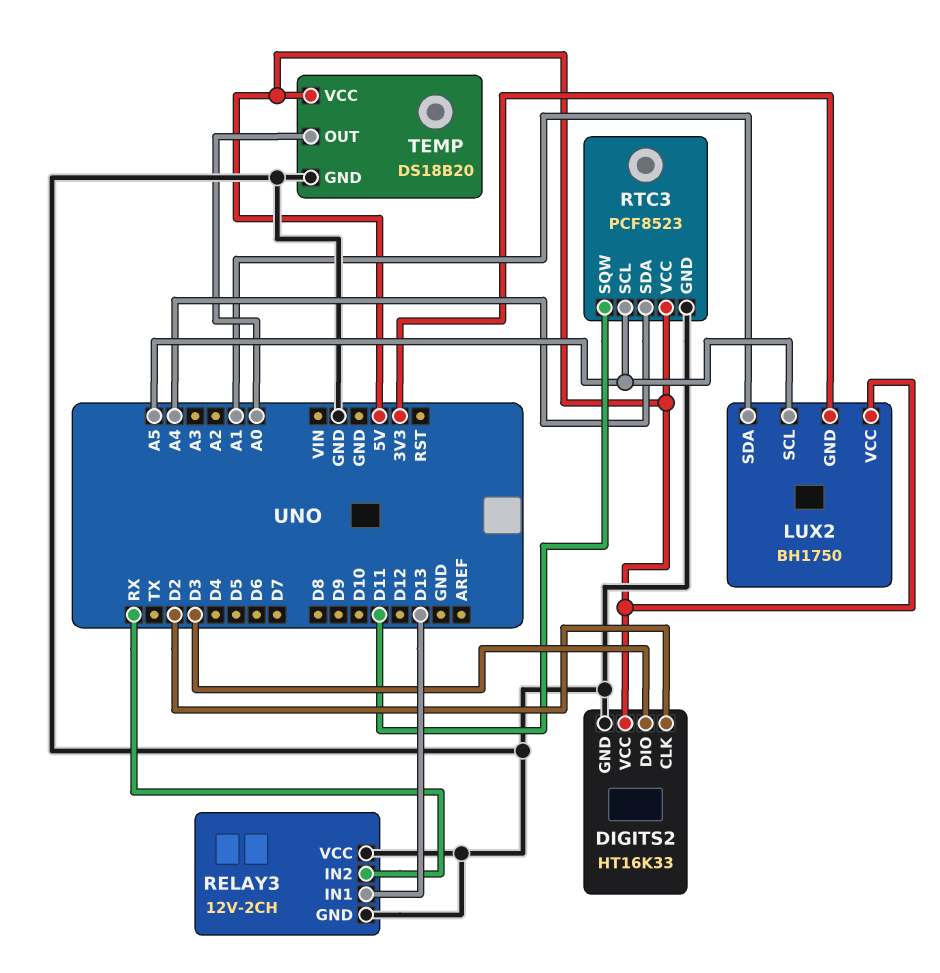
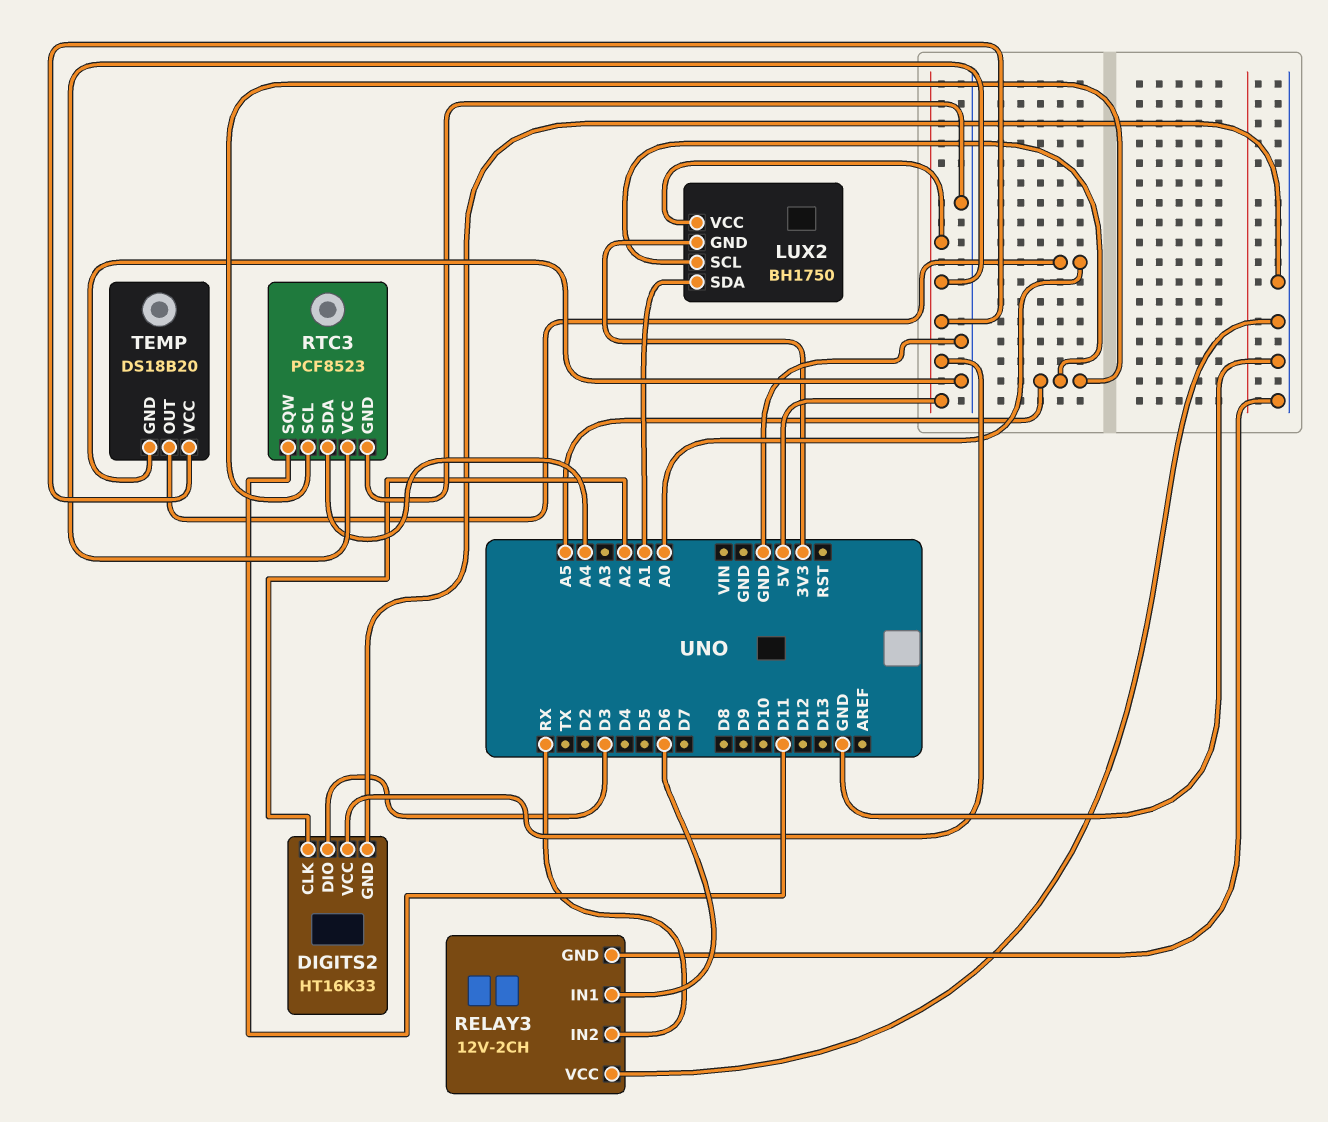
DIGITS2 pin CLK: D2 -> A2
RELAY3 pin IN1: D13 -> D6

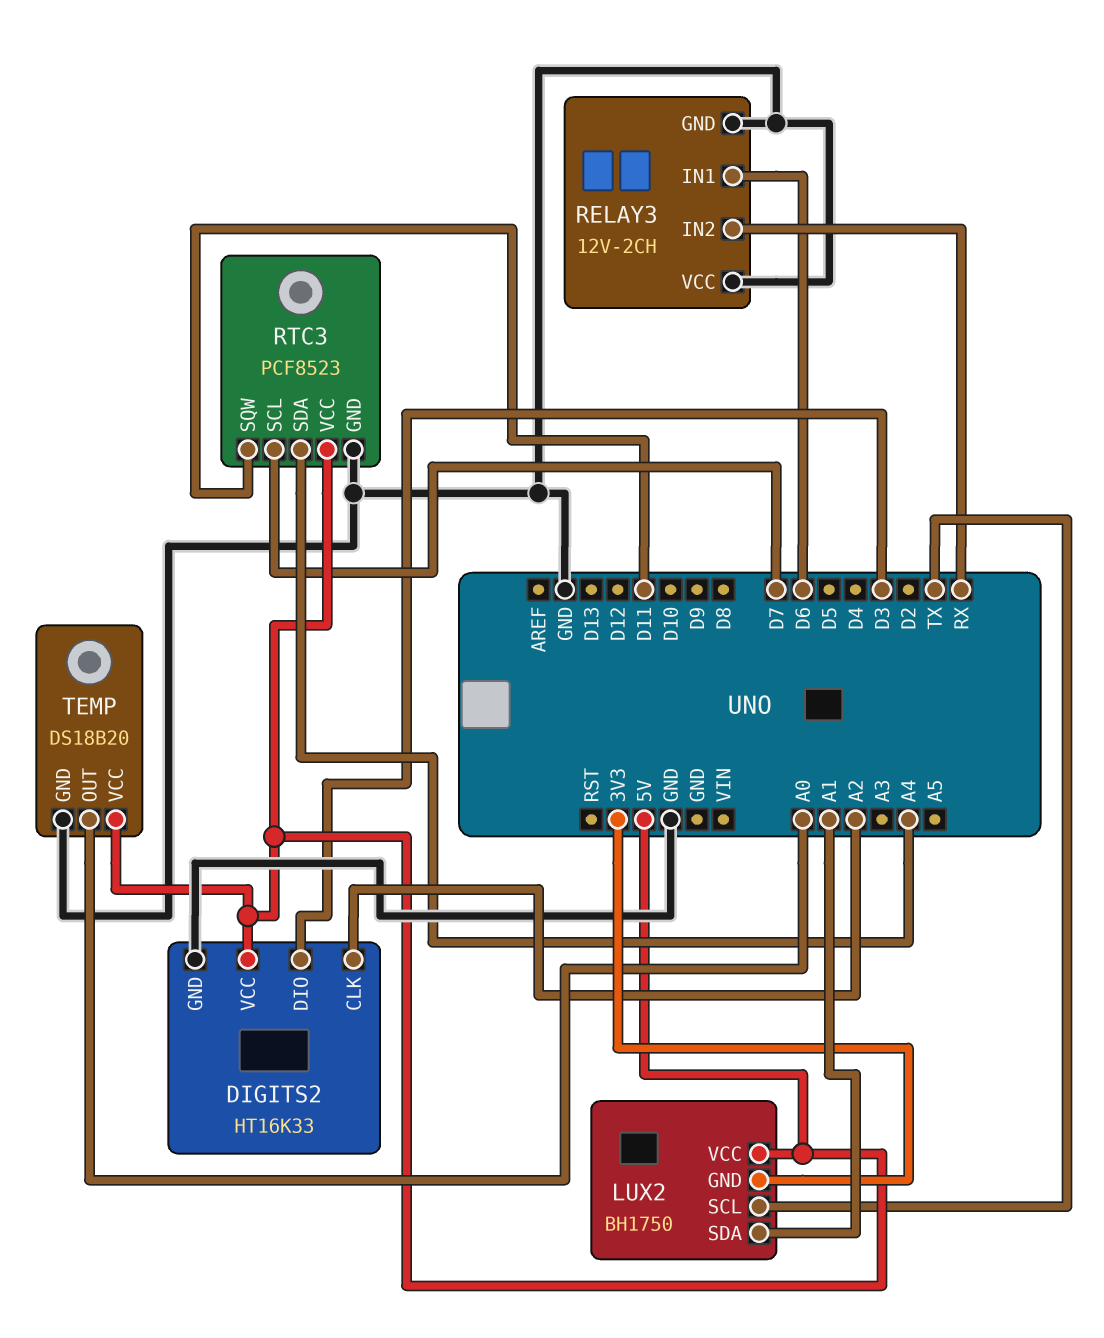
LUX2 pin SCL: A5 -> TX
RTC3 pin SCL: A5 -> D7

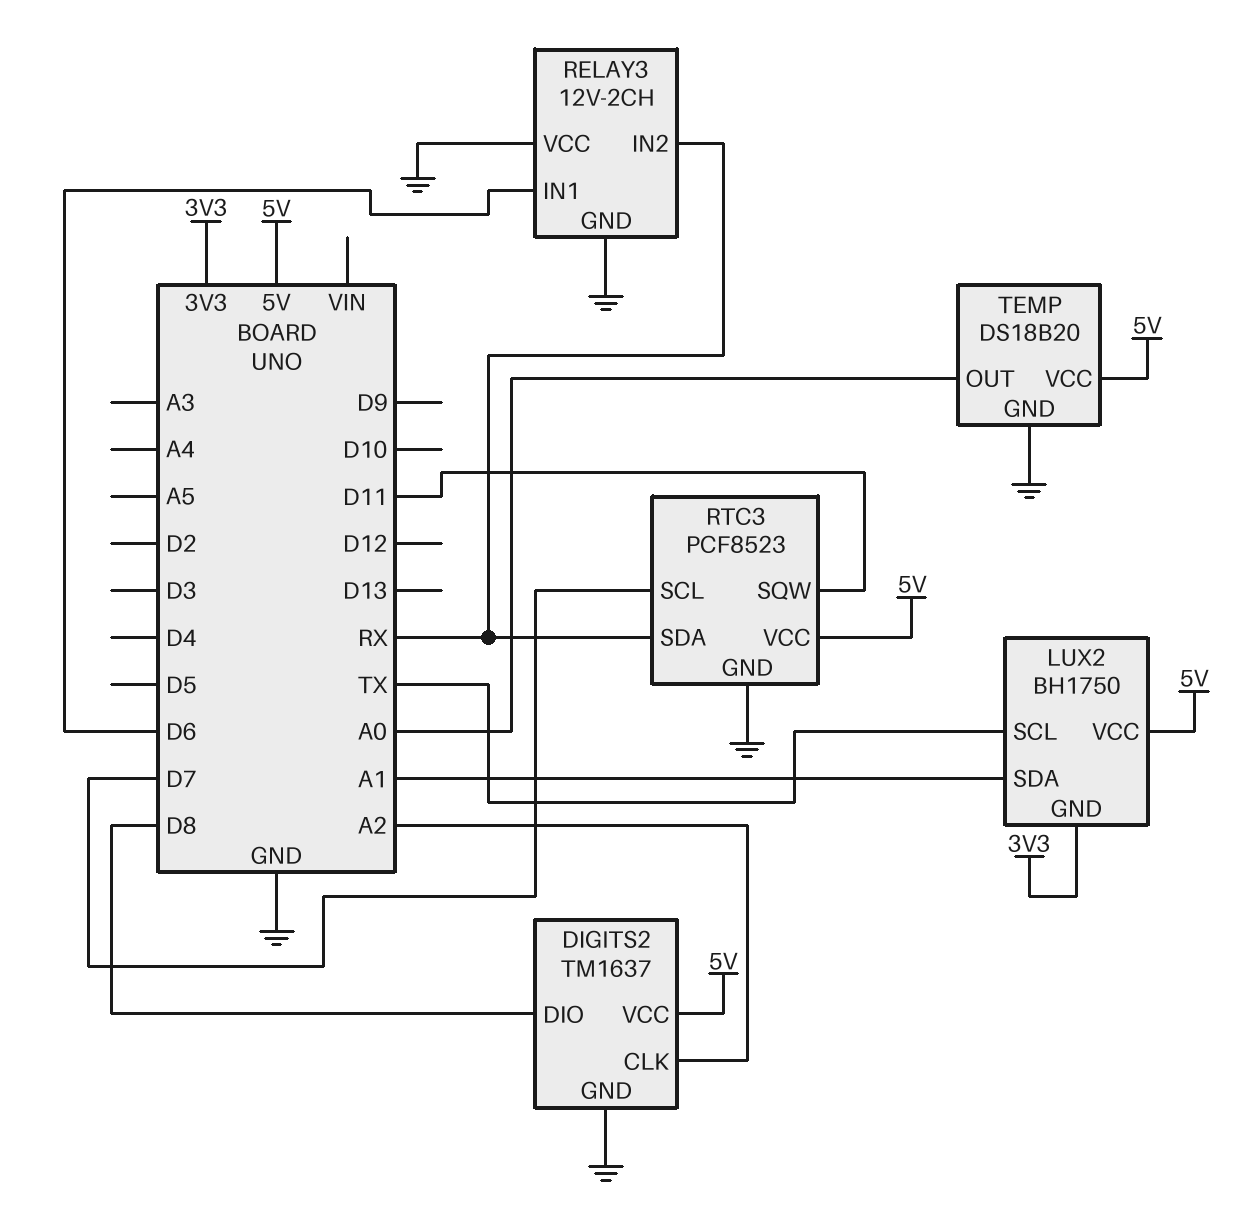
DIGITS2: HT16K33 -> TM1637
DIGITS2 pin DIO: D3 -> D8
RTC3 pin SDA: A4 -> RX

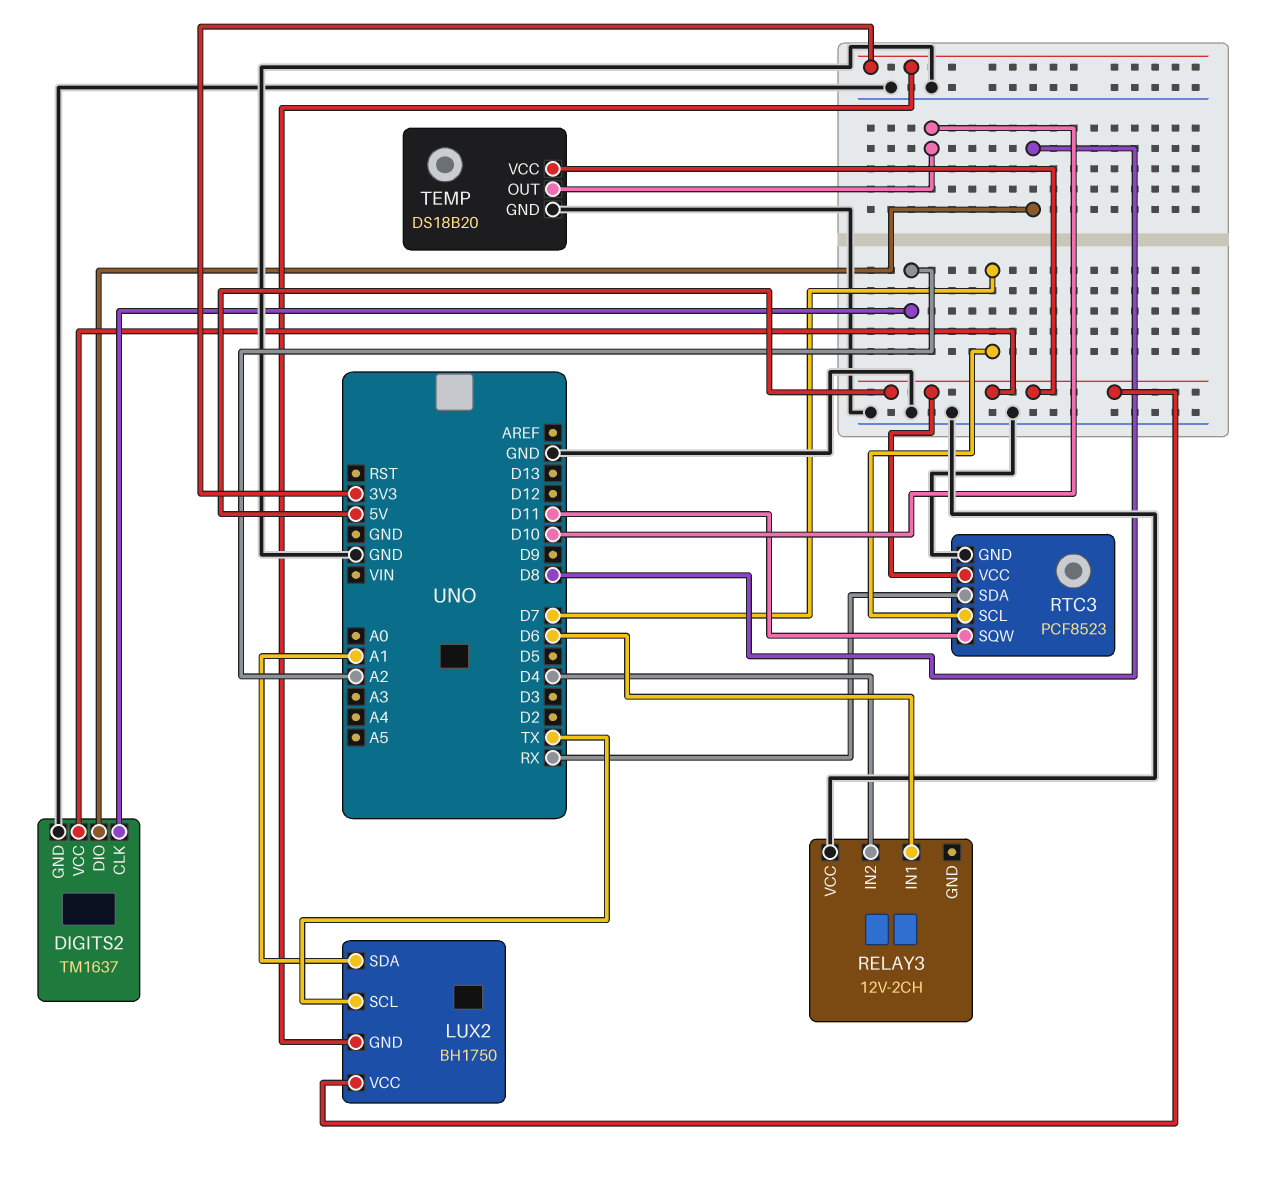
RELAY3 pin GND: GND -> none
RELAY3 pin IN2: RX -> D4
TEMP pin OUT: A0 -> D10

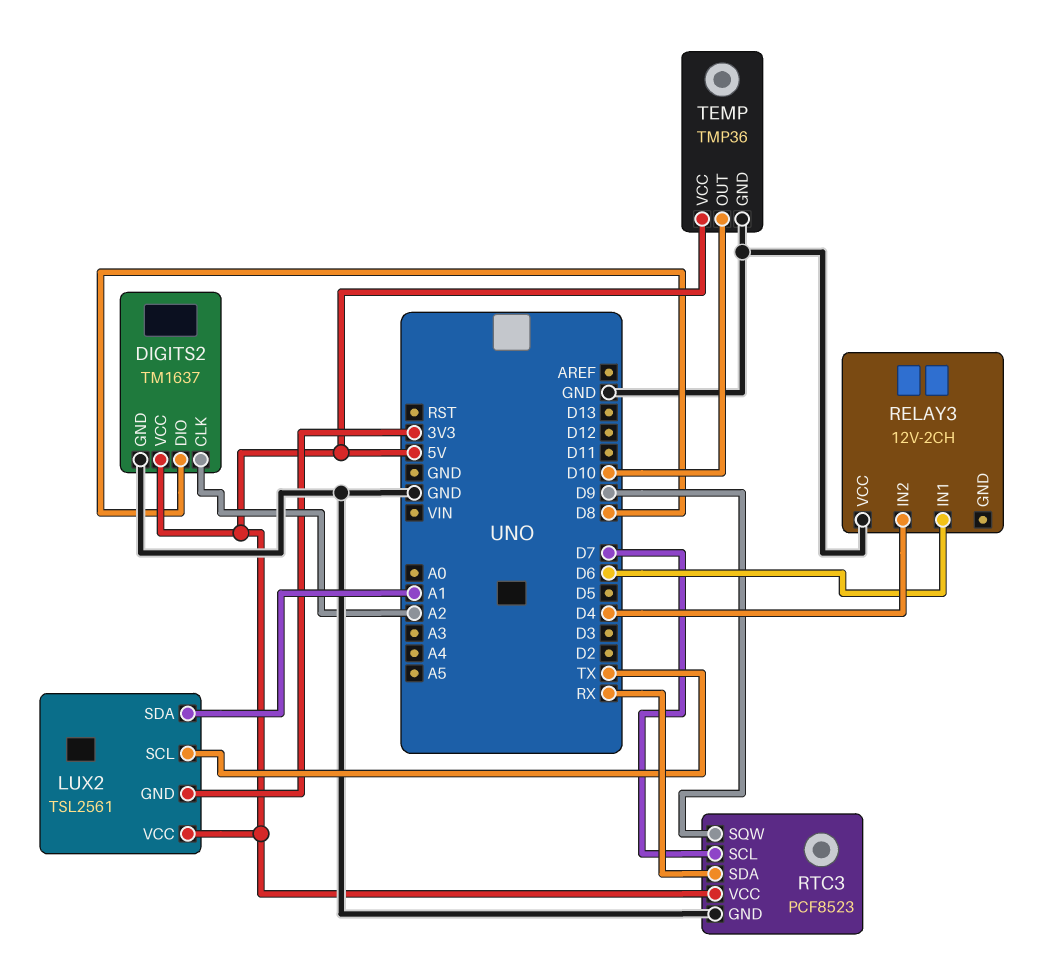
LUX2: BH1750 -> TSL2561
RTC3 pin SQW: D11 -> D9
TEMP: DS18B20 -> TMP36

